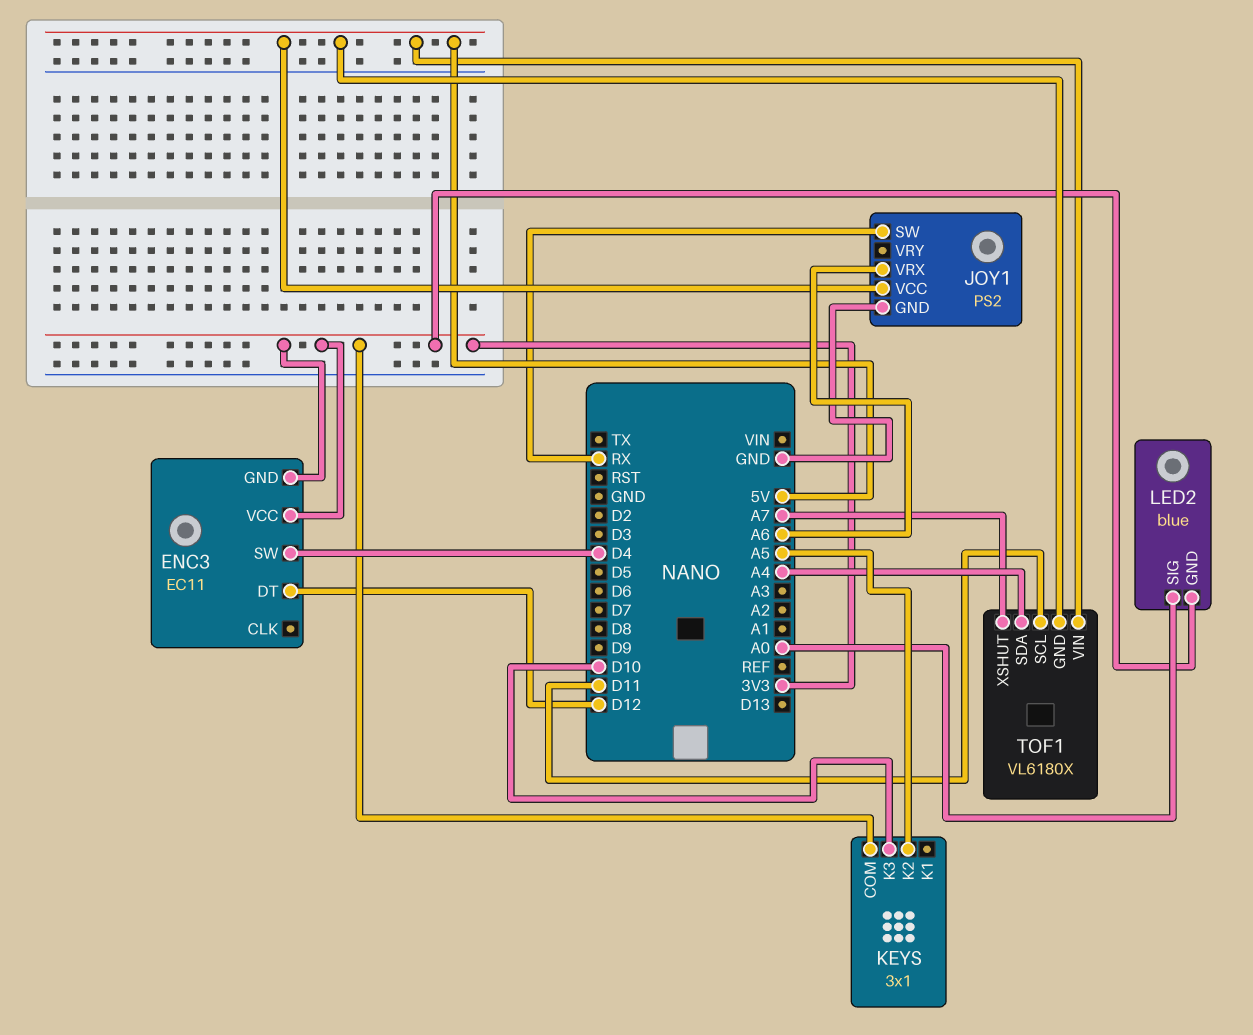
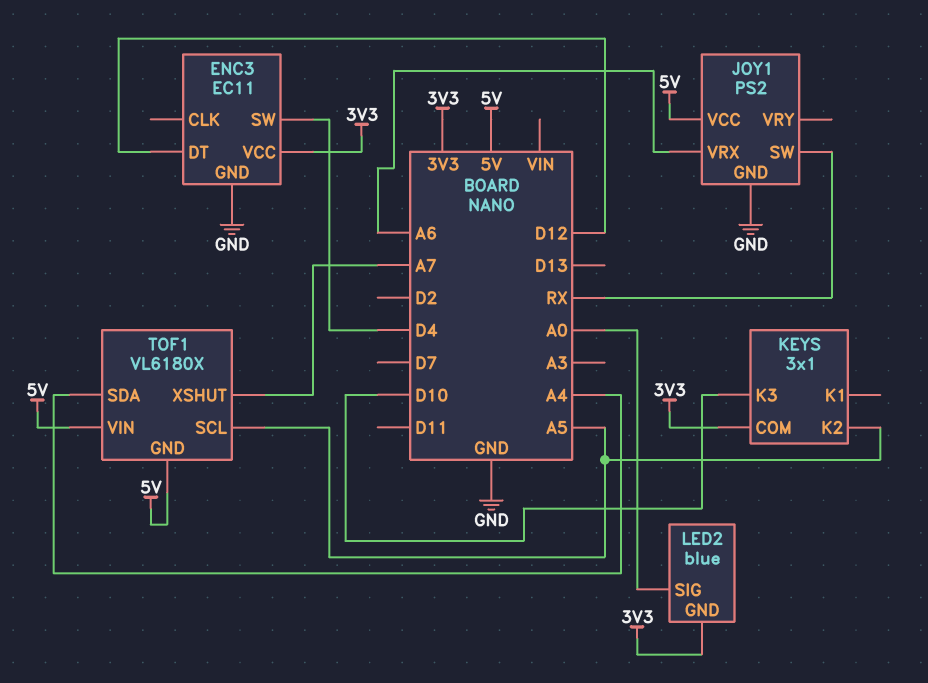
ENC3 pin GND: 3V3 -> GND
TOF1 pin SCL: D11 -> A5

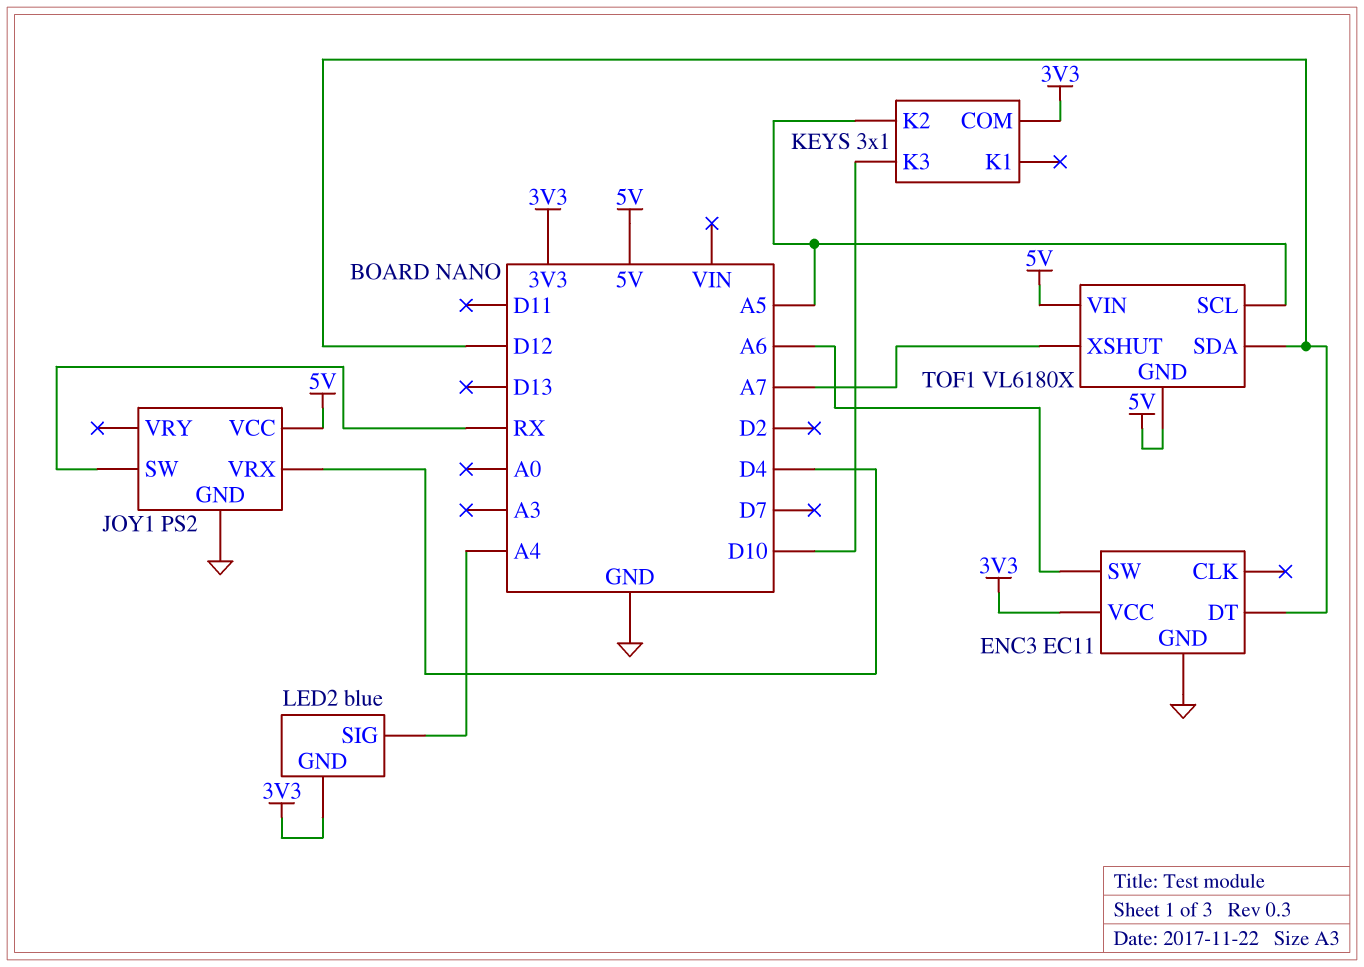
ENC3 pin SW: D4 -> A6
JOY1 pin VRX: A6 -> D4
LED2 pin SIG: A0 -> A4
TOF1 pin SDA: A4 -> D12

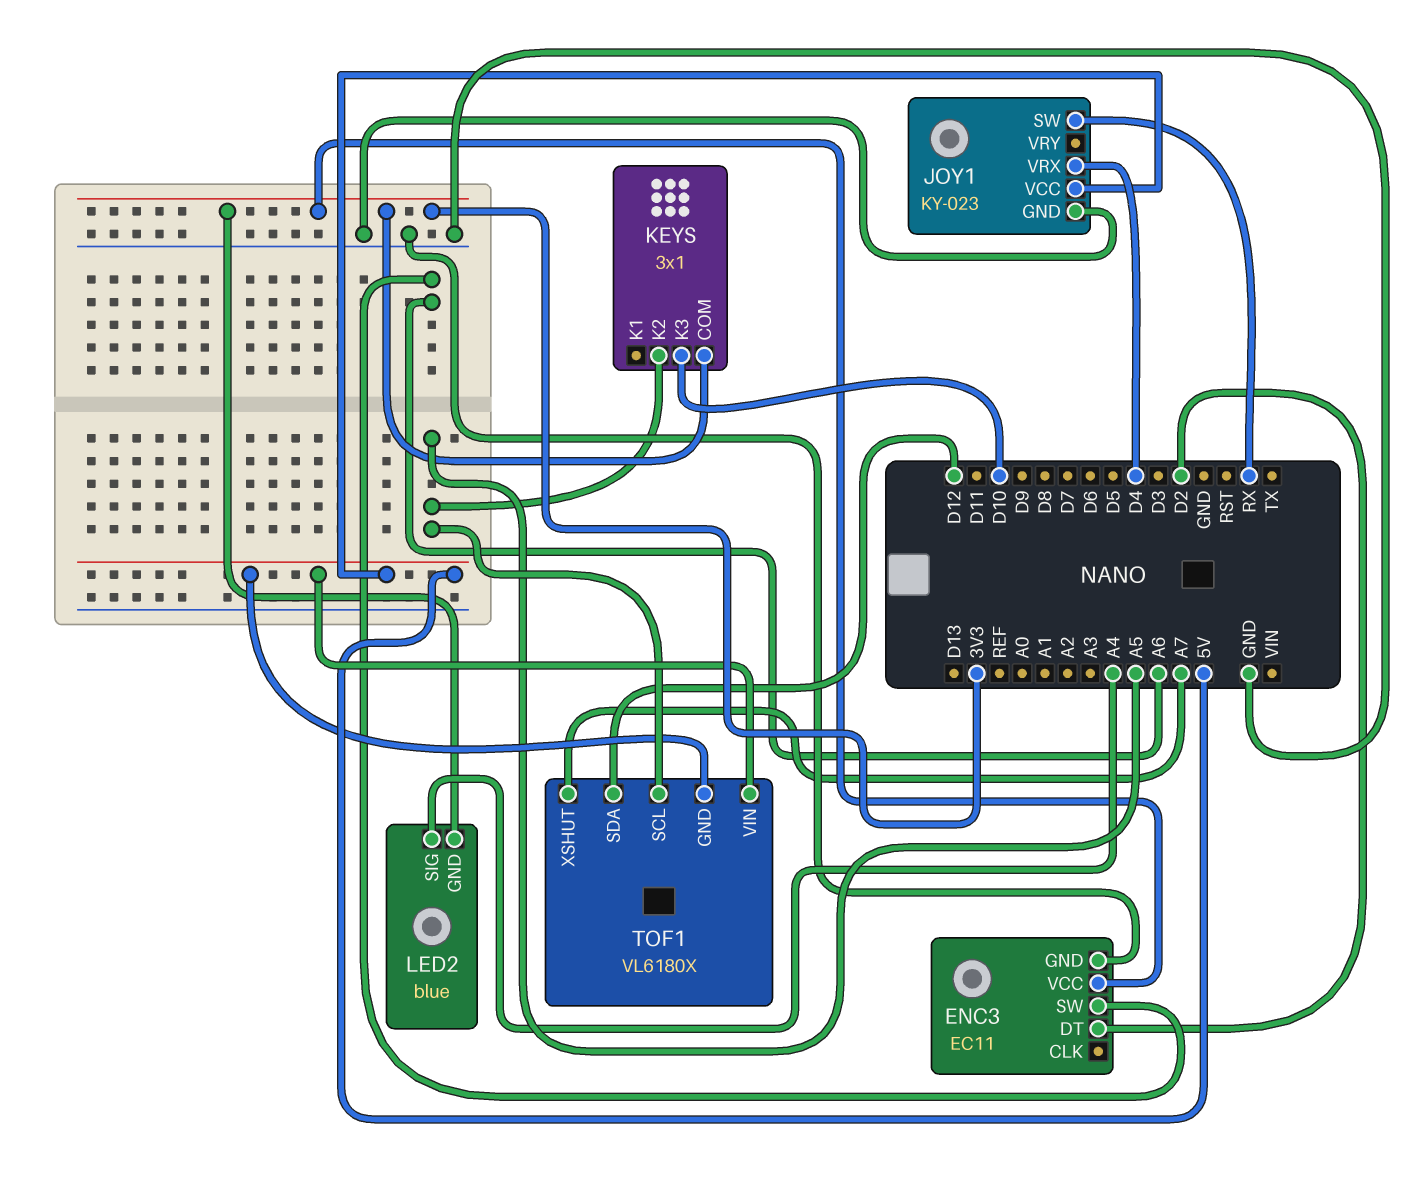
ENC3 pin DT: D12 -> D2
JOY1: PS2 -> KY-023

